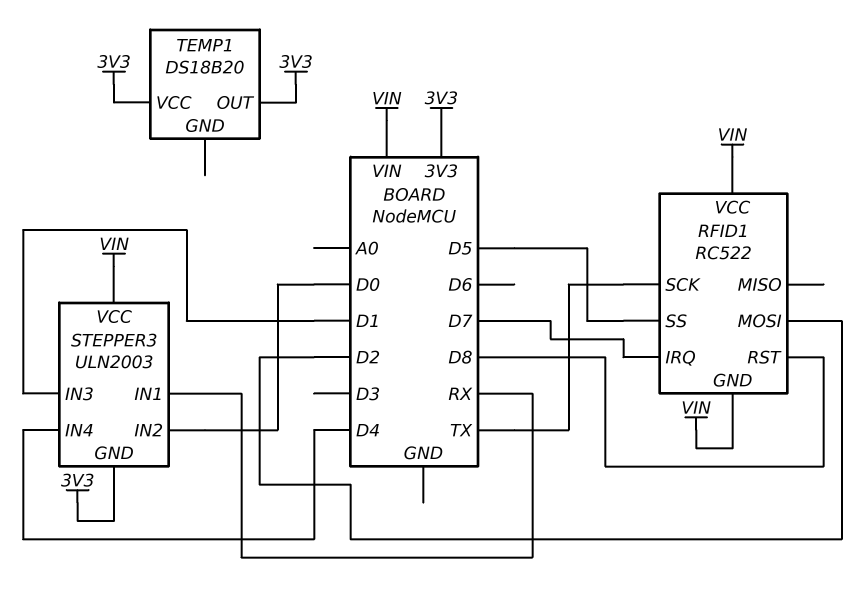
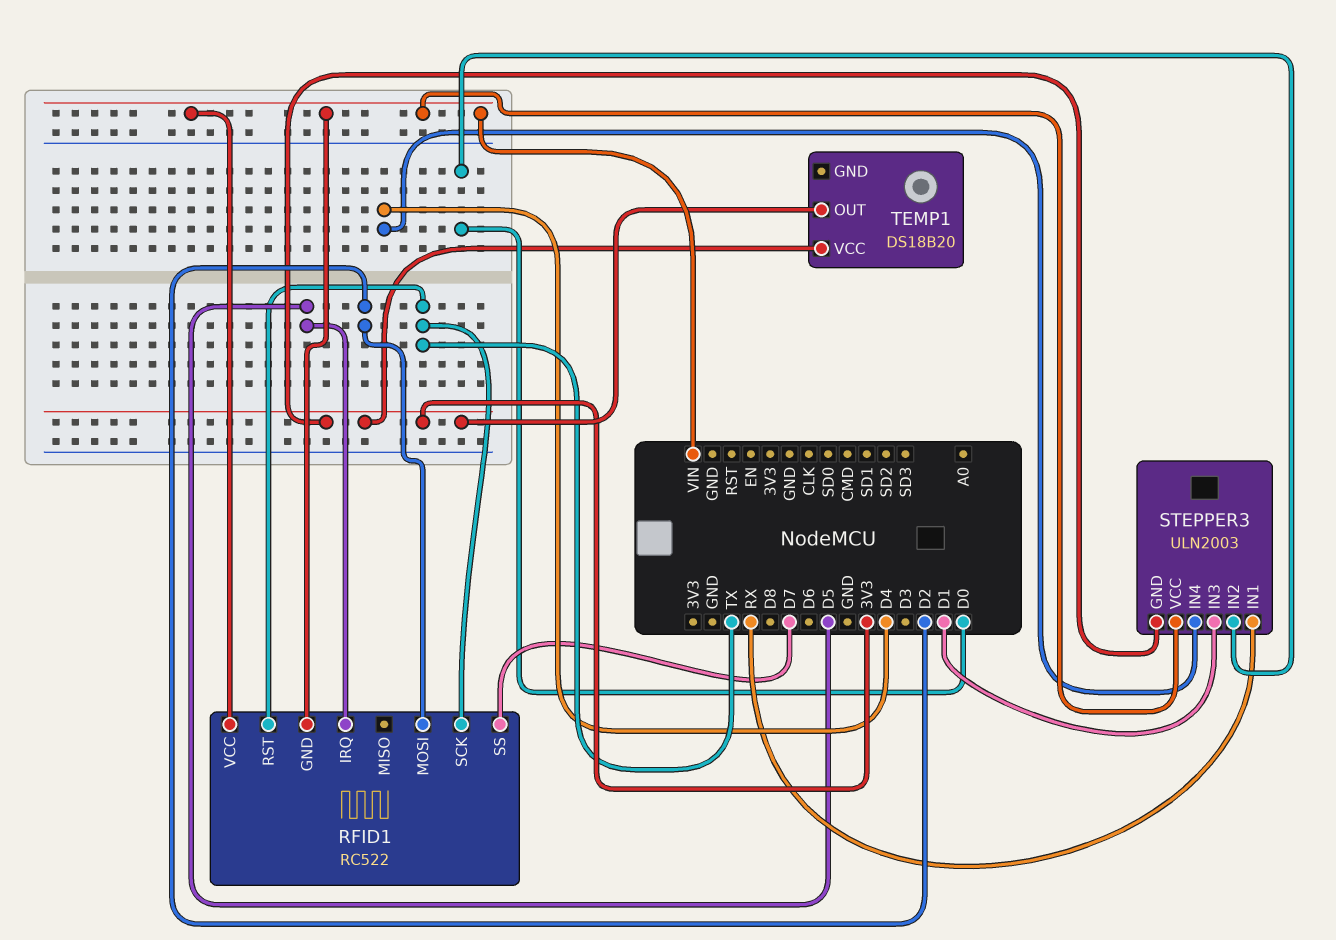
RFID1 pin IRQ: D7 -> D5
RFID1 pin RST: D8 -> TX
RFID1 pin SS: D5 -> D7

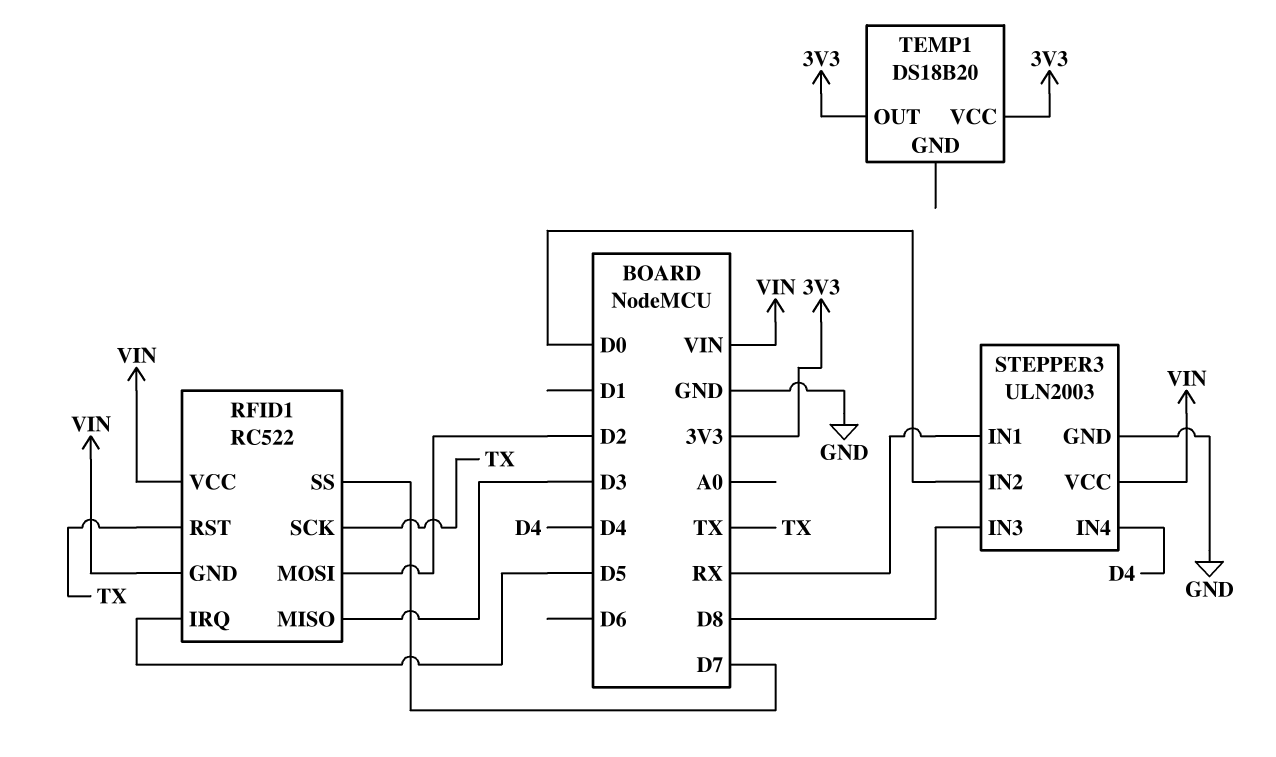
RFID1 pin MISO: none -> D3
STEPPER3 pin GND: 3V3 -> GND
STEPPER3 pin IN3: D1 -> D8

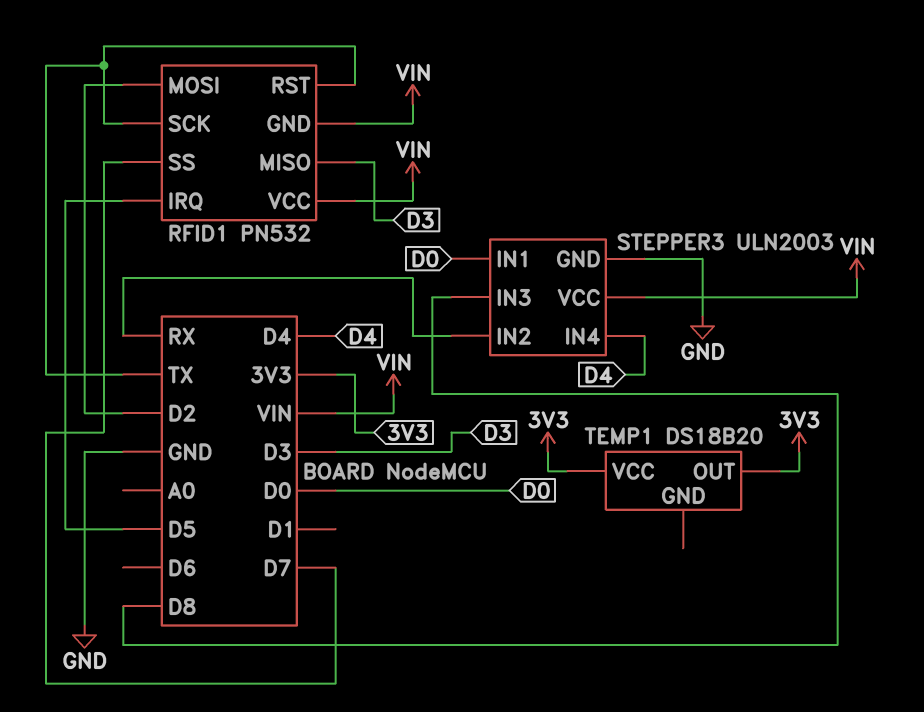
RFID1: RC522 -> PN532
STEPPER3 pin IN1: RX -> D0
STEPPER3 pin IN2: D0 -> RX

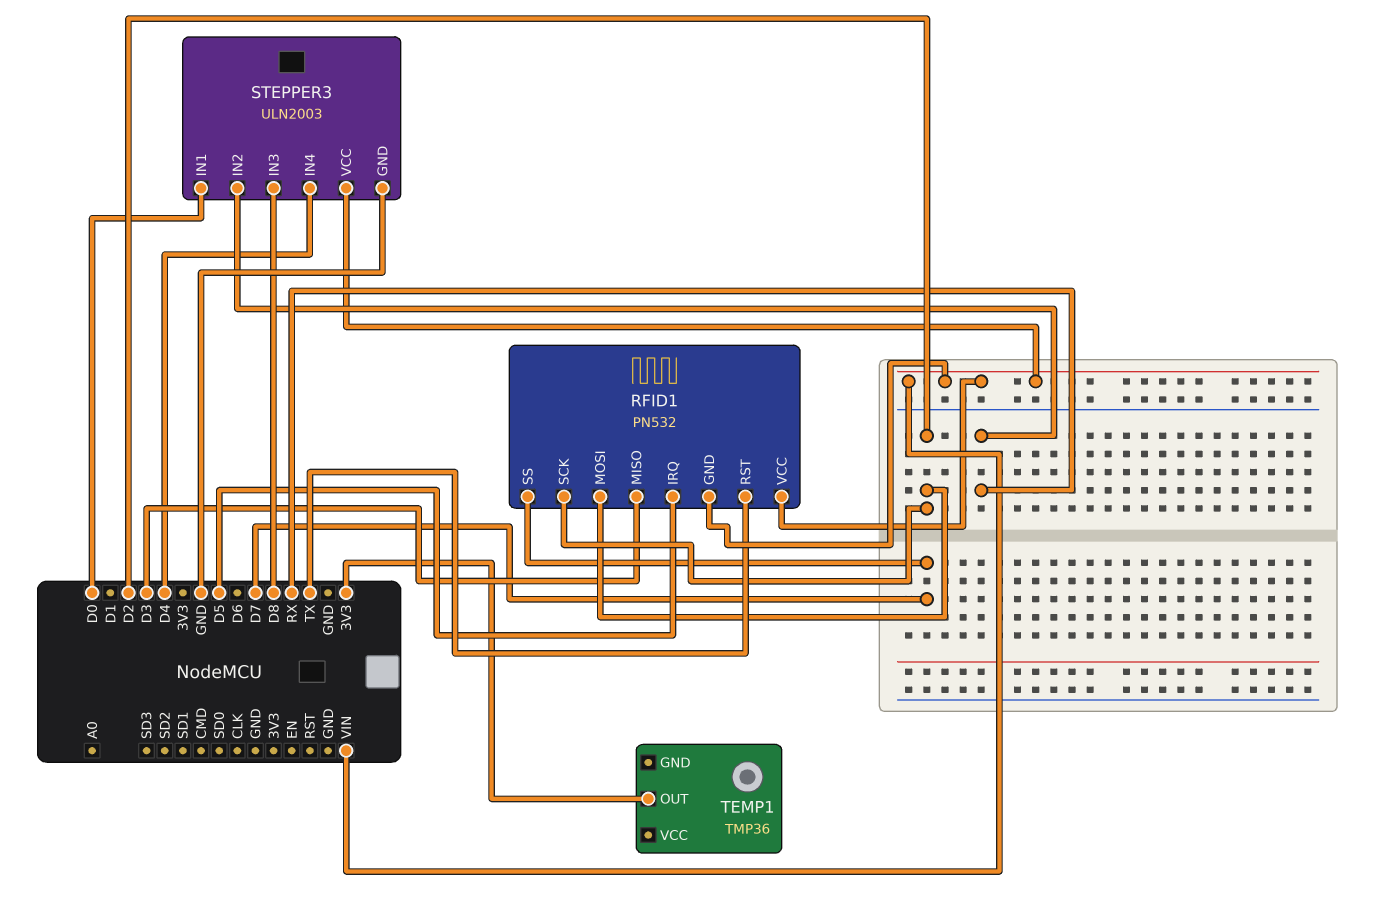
RFID1 pin SCK: TX -> D2
TEMP1: DS18B20 -> TMP36
TEMP1 pin VCC: 3V3 -> none

